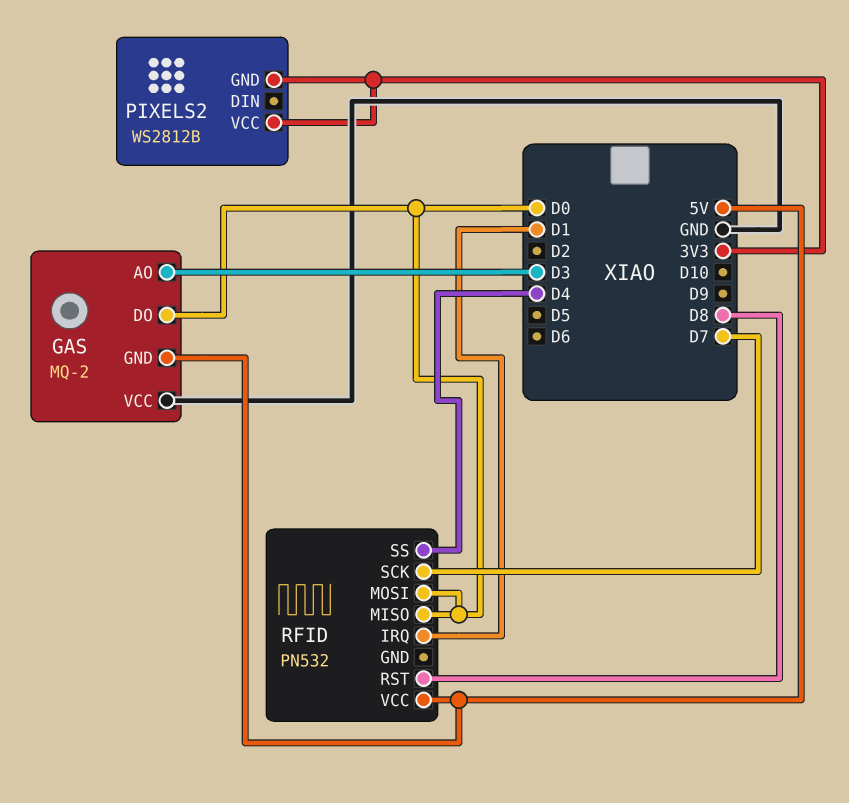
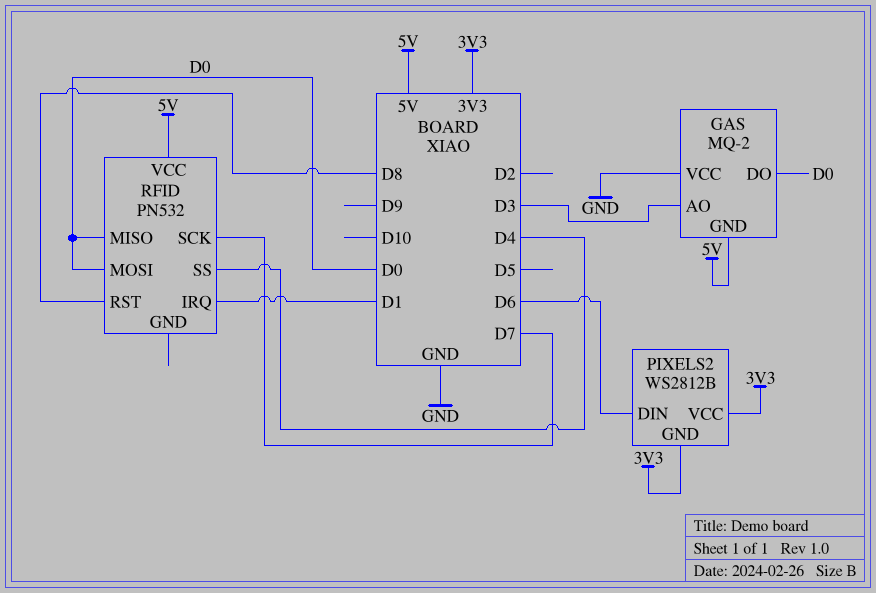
PIXELS2 pin DIN: none -> D6

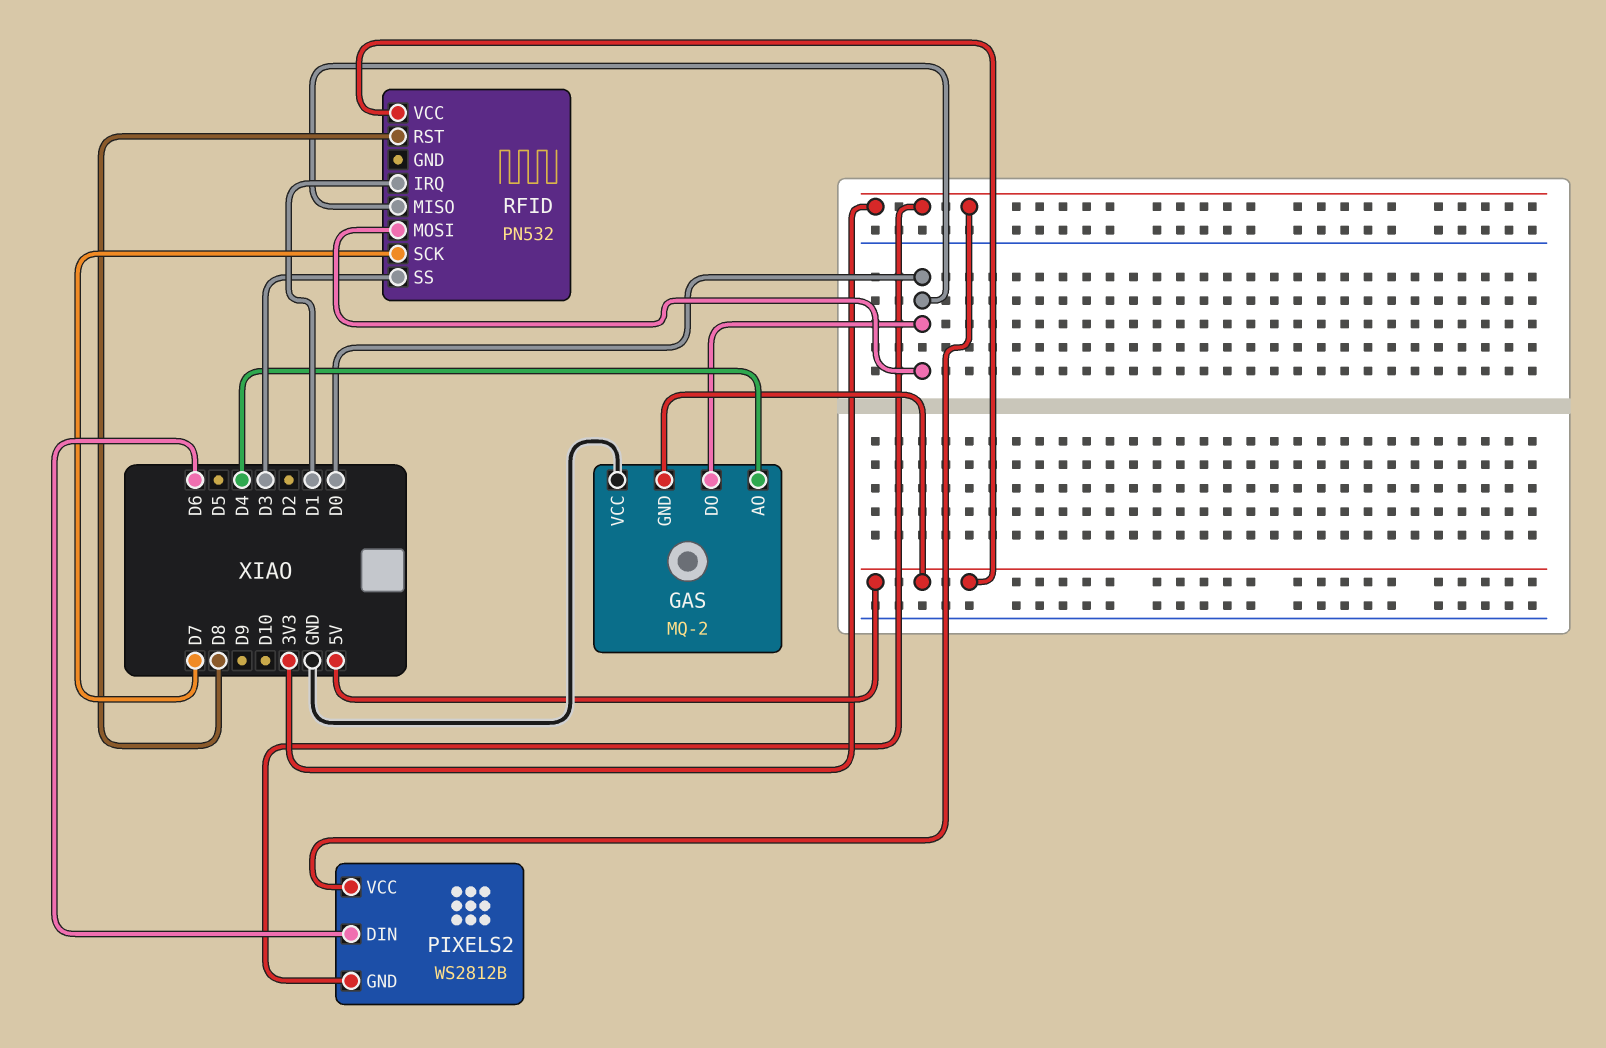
GAS pin AO: D3 -> D4
RFID pin SS: D4 -> D3

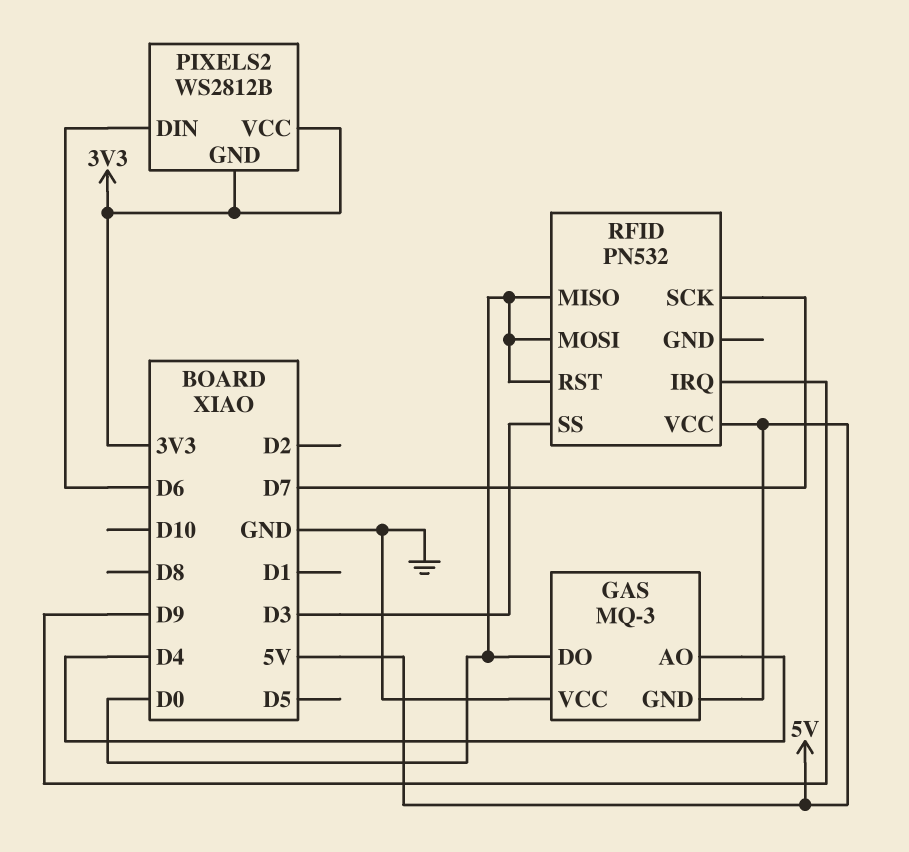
GAS: MQ-2 -> MQ-3
RFID pin IRQ: D1 -> D9
RFID pin RST: D8 -> D0

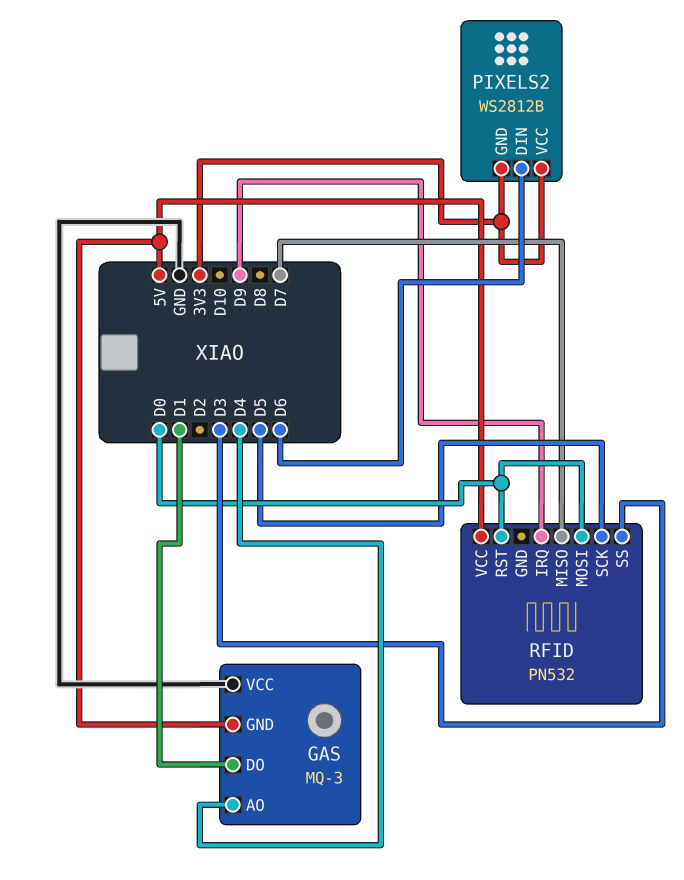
GAS pin DO: D0 -> D1
RFID pin MISO: D0 -> D7
RFID pin SCK: D7 -> D5

